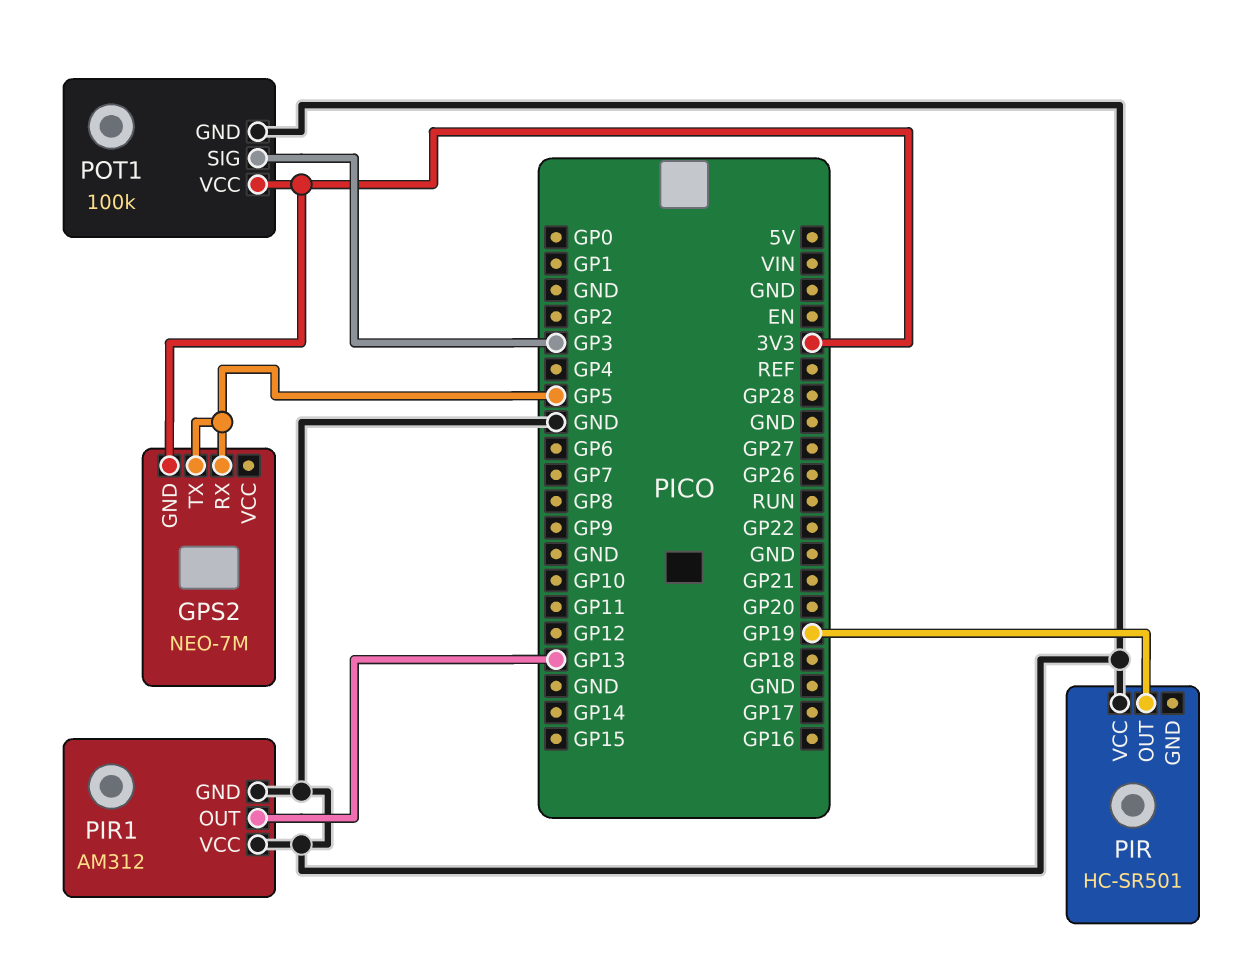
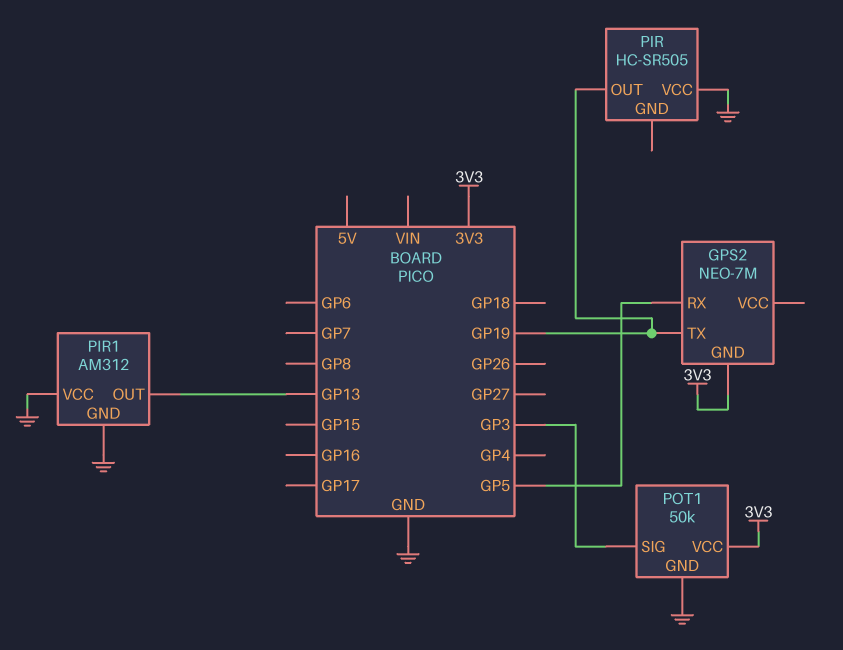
GPS2 pin TX: GP5 -> GP19
PIR: HC-SR501 -> HC-SR505
POT1: 100k -> 50k

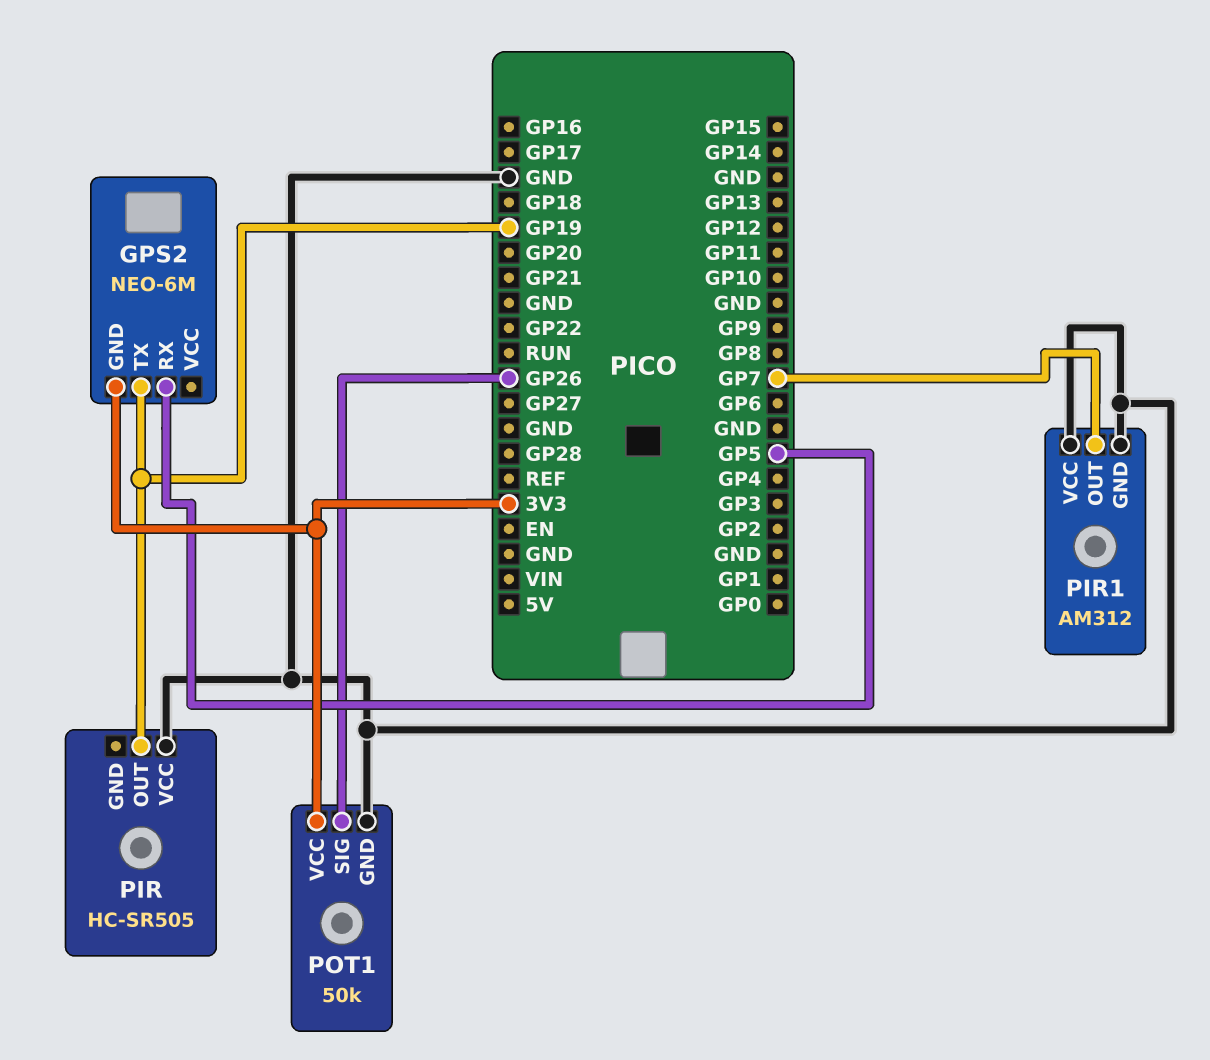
GPS2: NEO-7M -> NEO-6M
PIR1 pin OUT: GP13 -> GP7
POT1 pin SIG: GP3 -> GP26

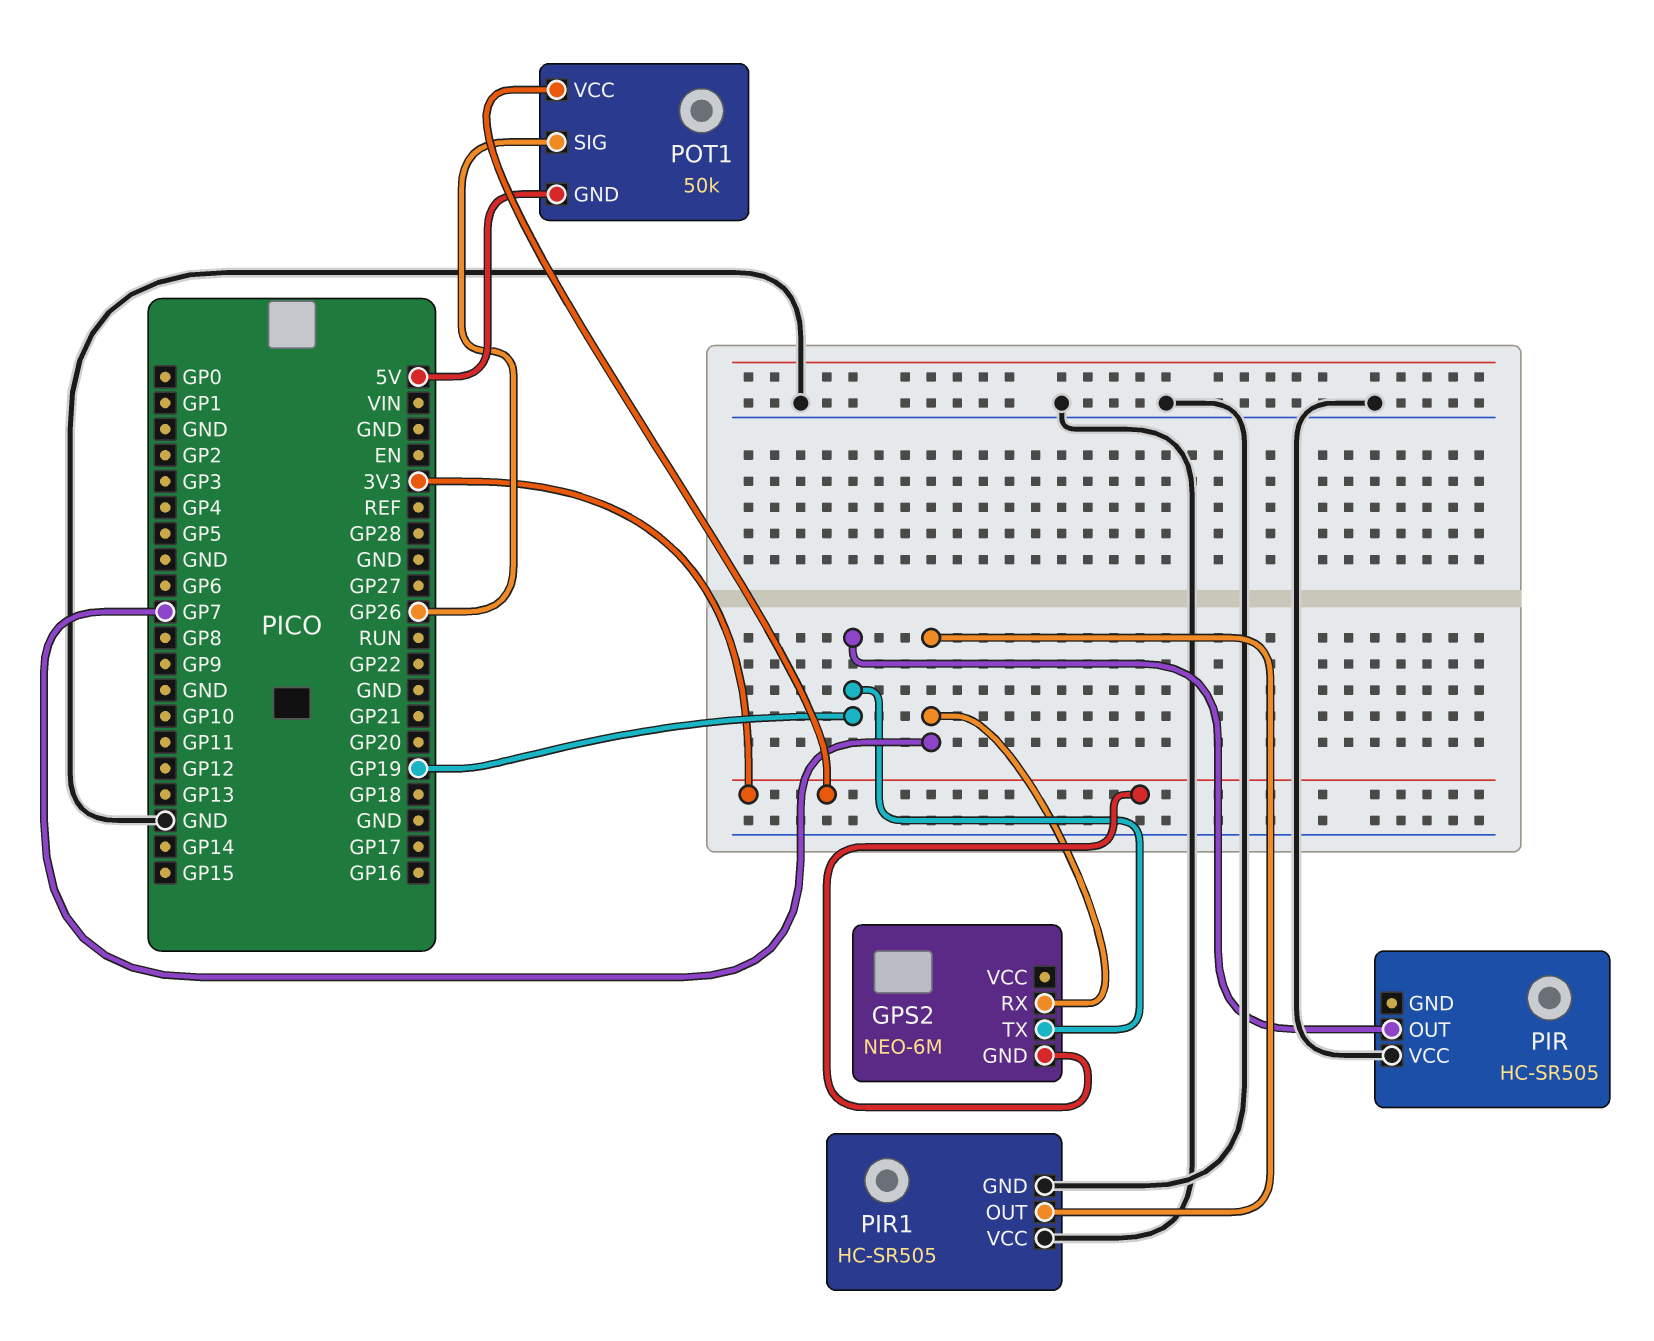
GPS2 pin RX: GP5 -> GP7
PIR1: AM312 -> HC-SR505
POT1 pin GND: GND -> 5V

